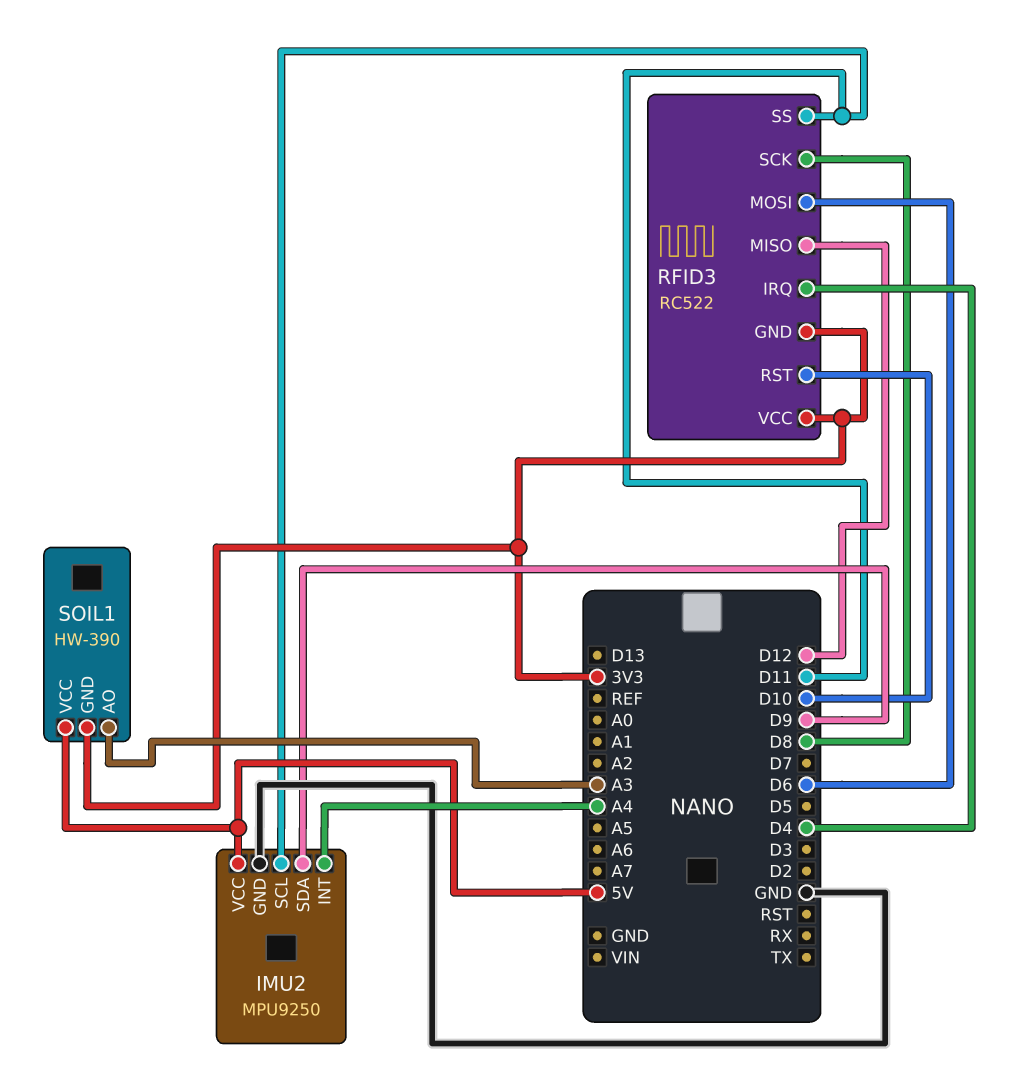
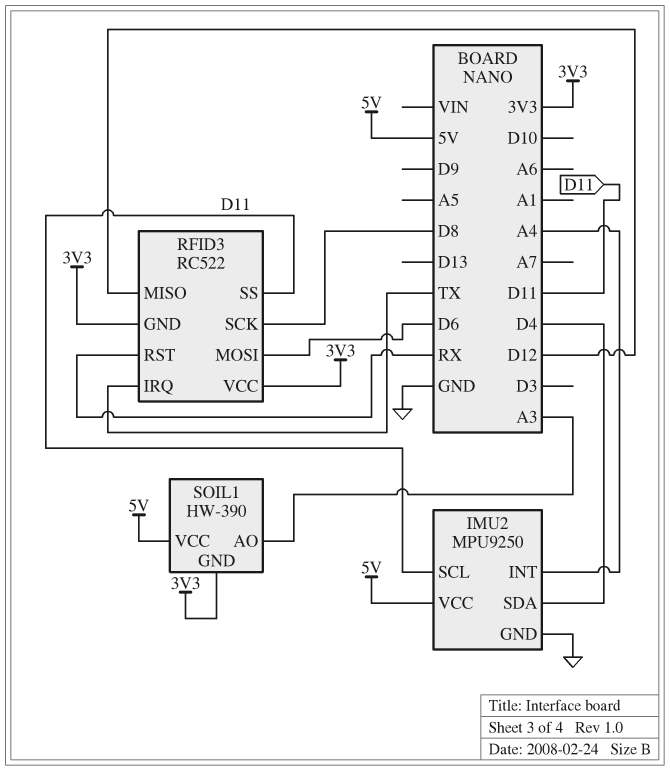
IMU2 pin SDA: D9 -> D4
RFID3 pin IRQ: D4 -> TX
RFID3 pin RST: D10 -> RX

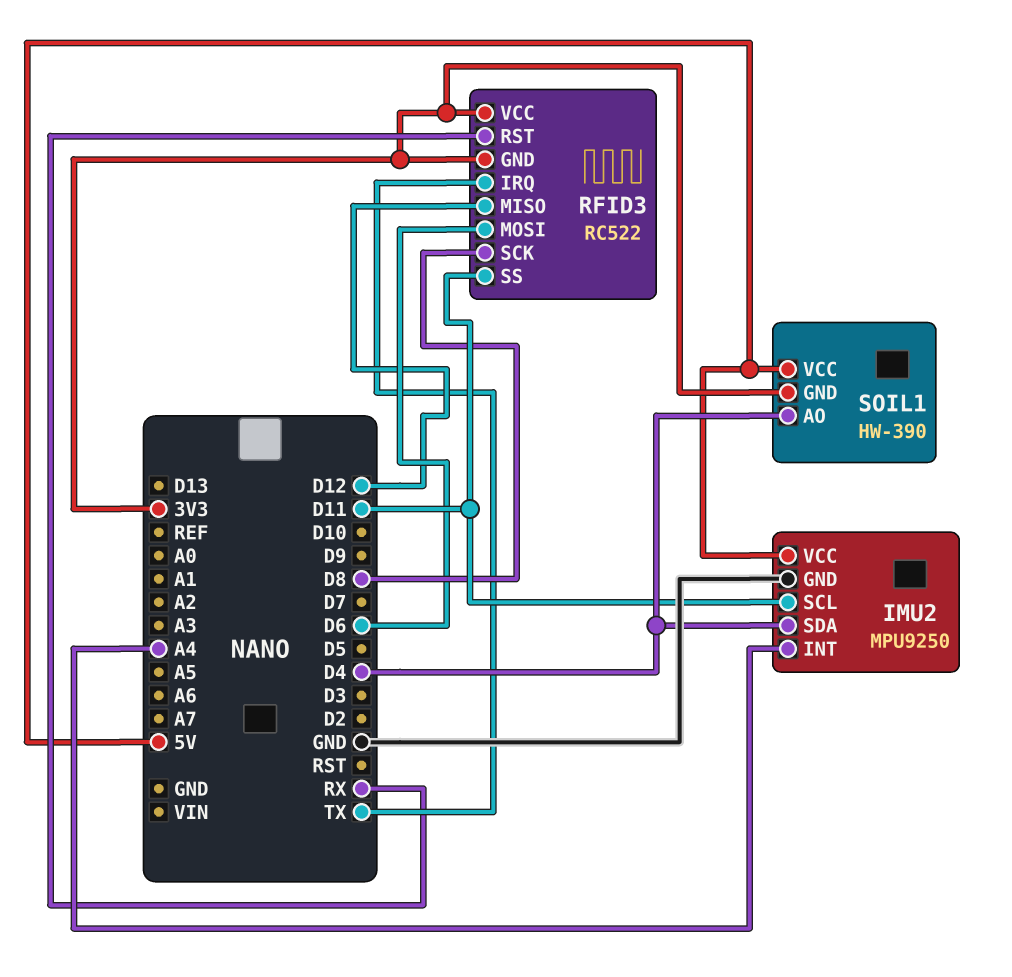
SOIL1 pin AO: A3 -> D4

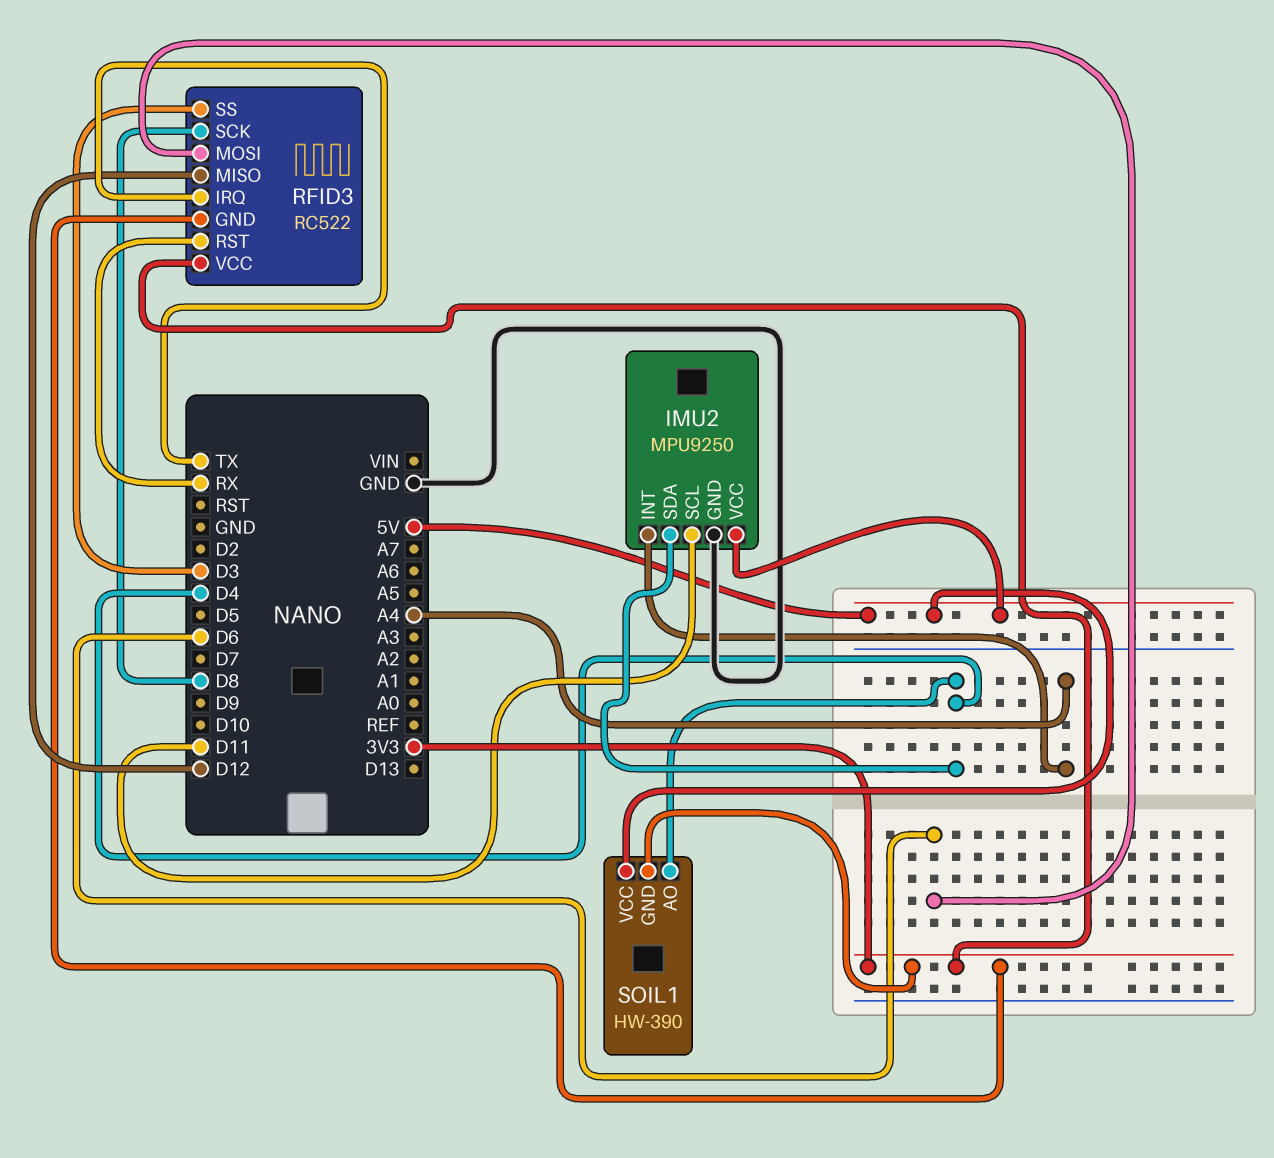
RFID3 pin SS: D11 -> D3

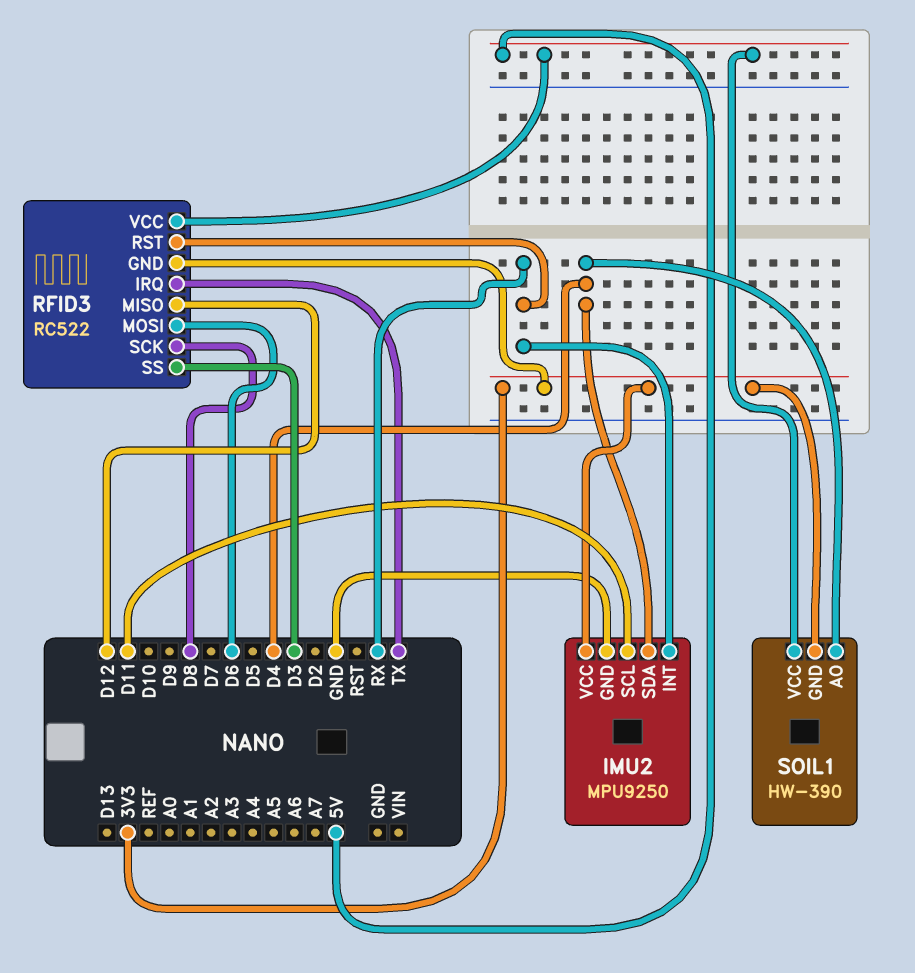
IMU2 pin INT: A4 -> RX
IMU2 pin VCC: 5V -> 3V3
RFID3 pin VCC: 3V3 -> 5V

